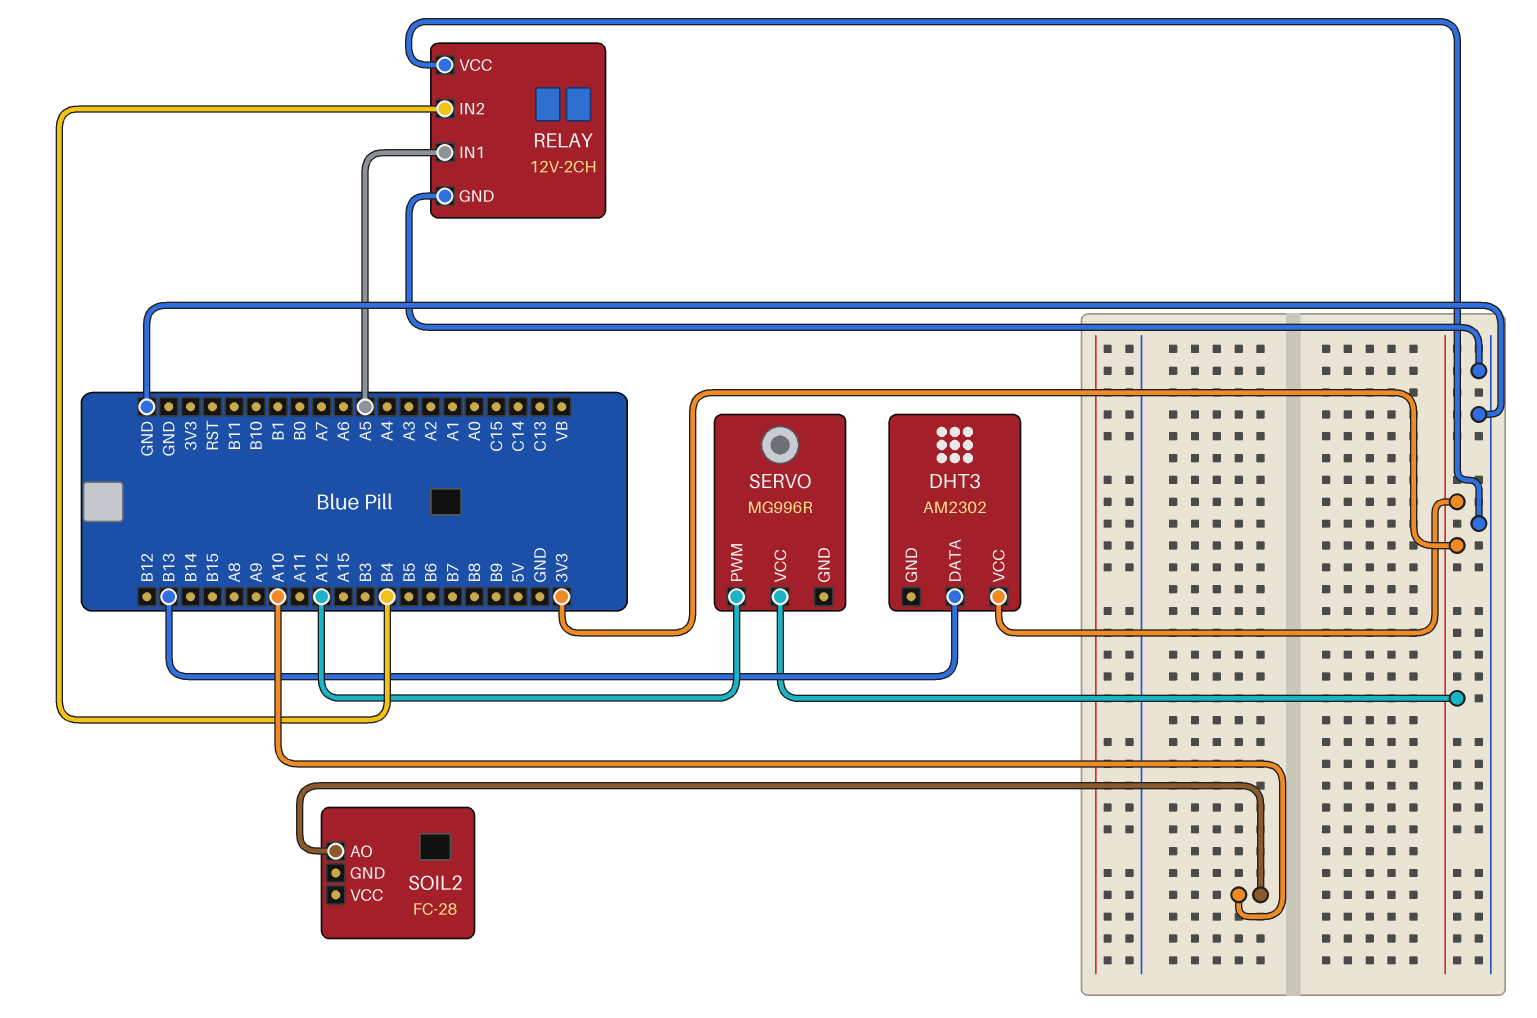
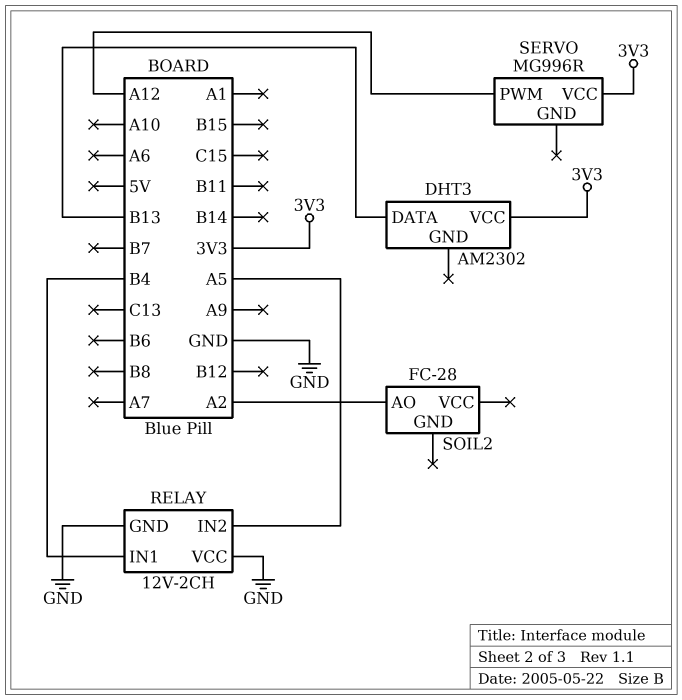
RELAY pin IN1: A5 -> B4
RELAY pin IN2: B4 -> A5
SOIL2 pin AO: A10 -> A2

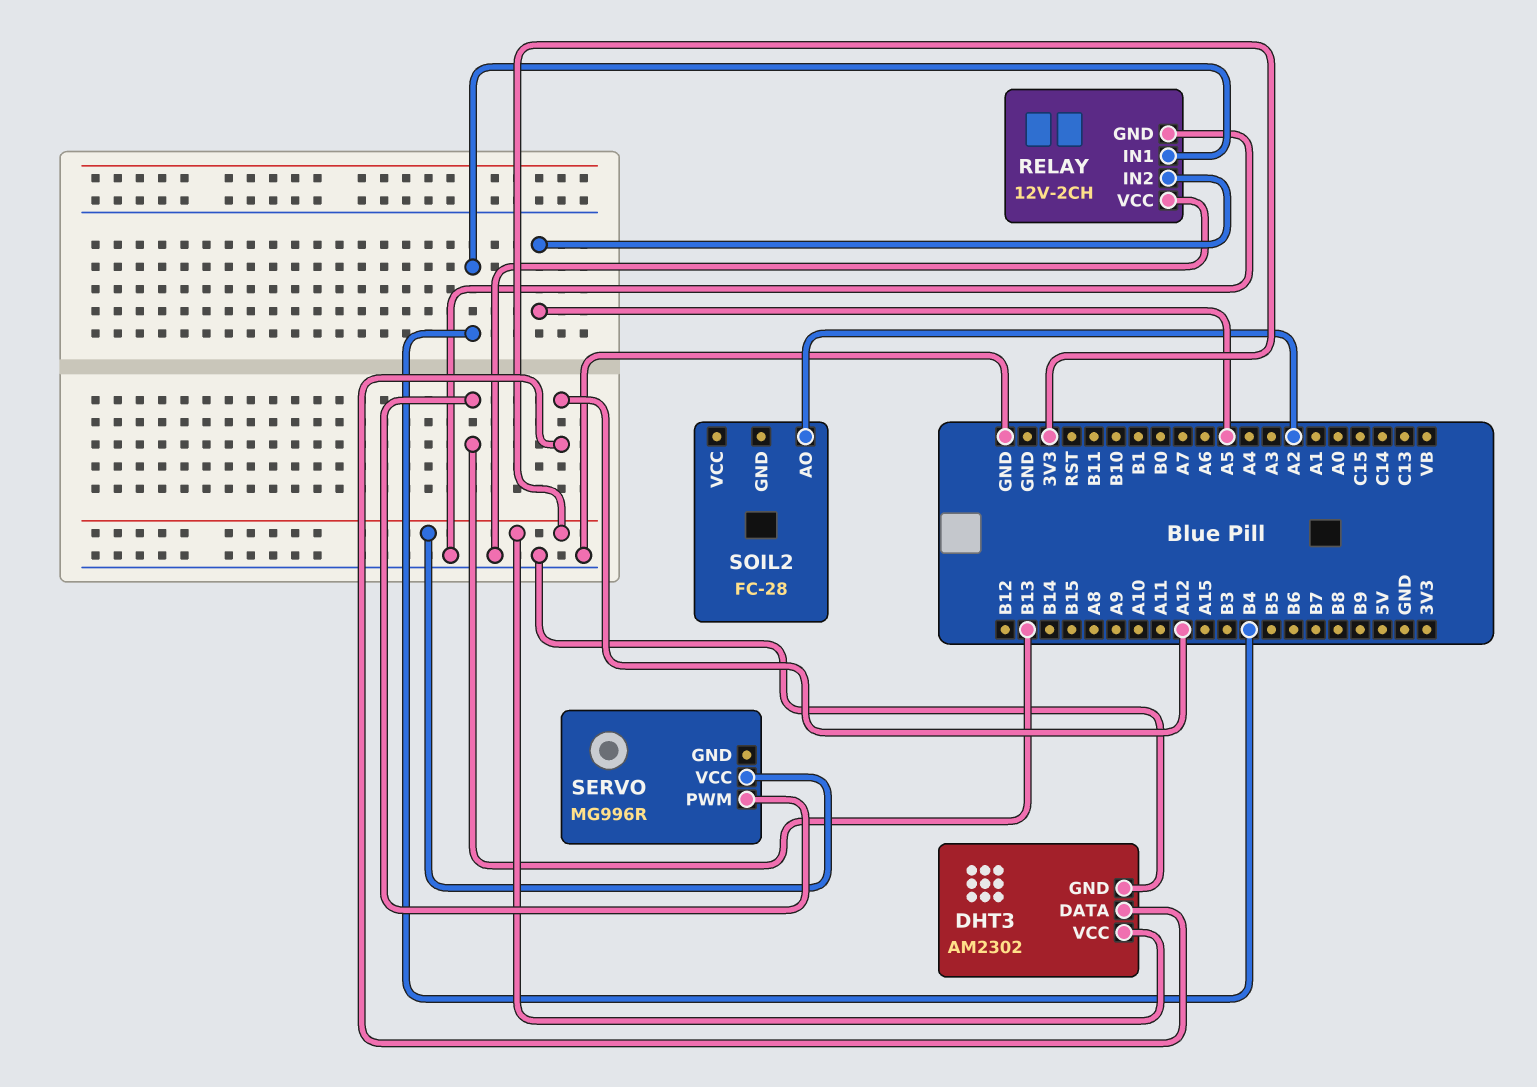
DHT3 pin DATA: B13 -> A12
DHT3 pin GND: none -> GND
SERVO pin PWM: A12 -> B13

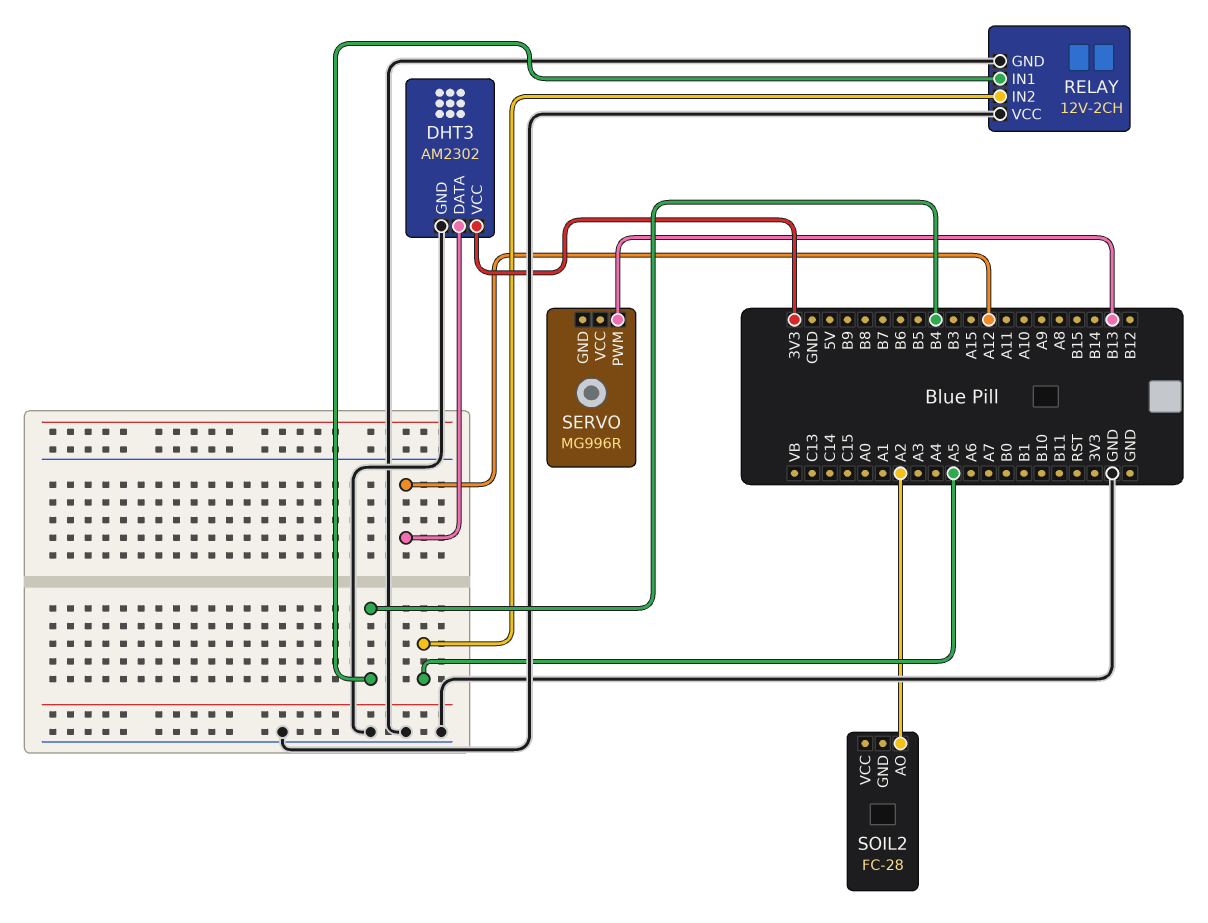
SERVO pin VCC: 3V3 -> none

